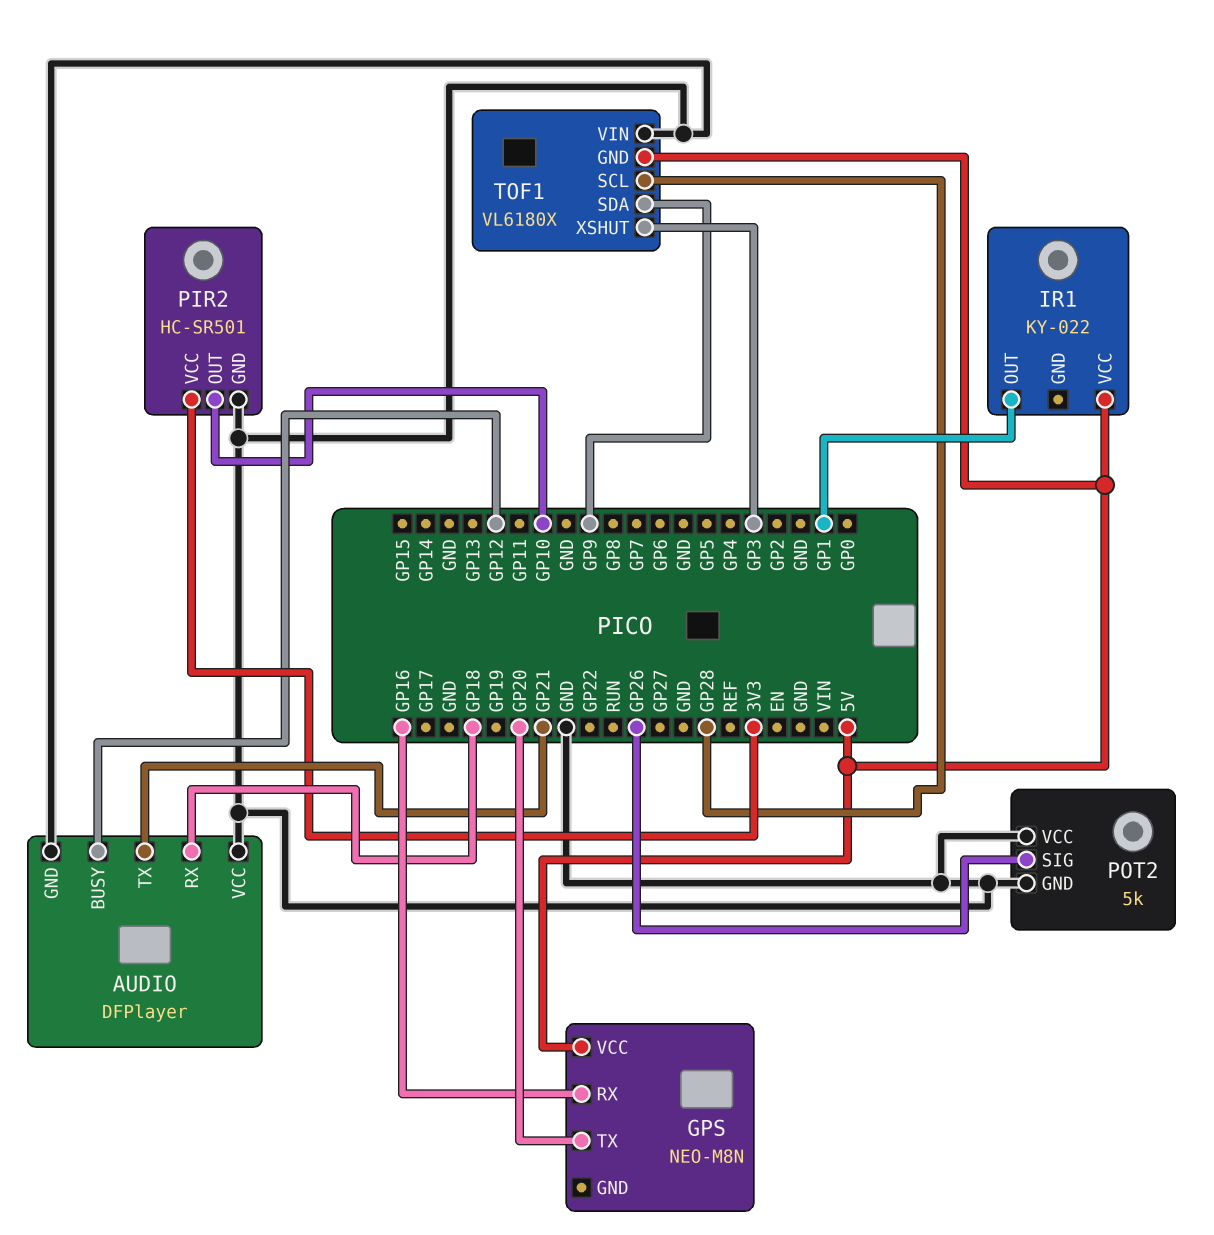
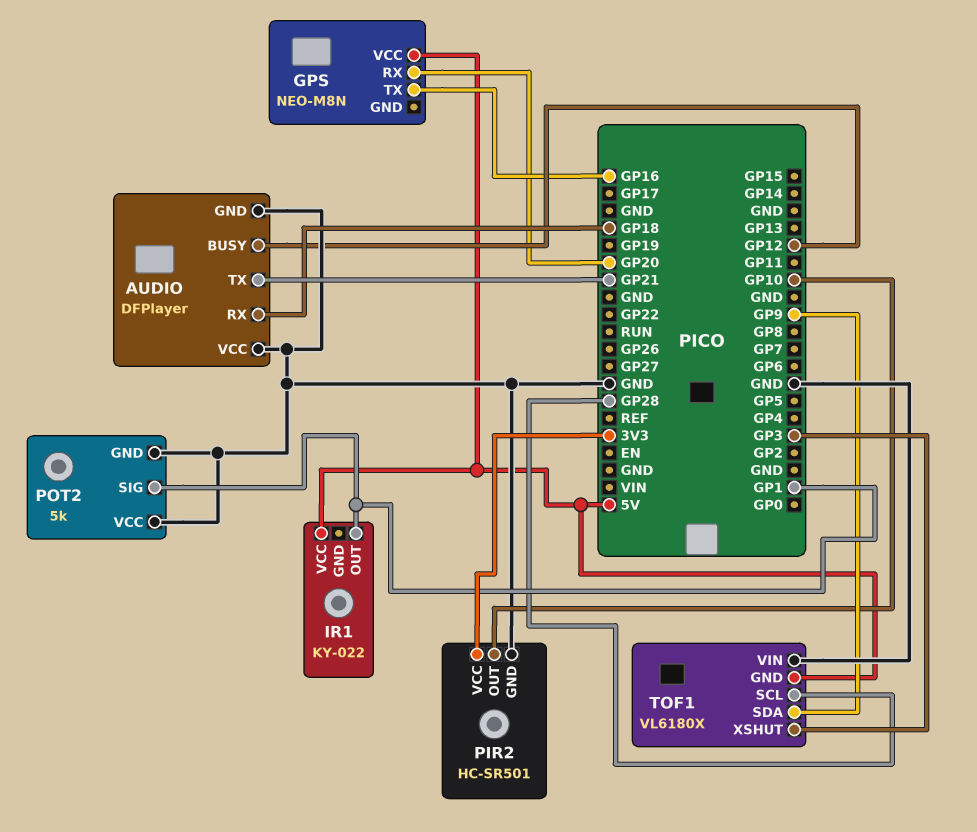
GPS pin RX: GP16 -> GP20
GPS pin TX: GP20 -> GP16
POT2 pin SIG: GP26 -> GP1

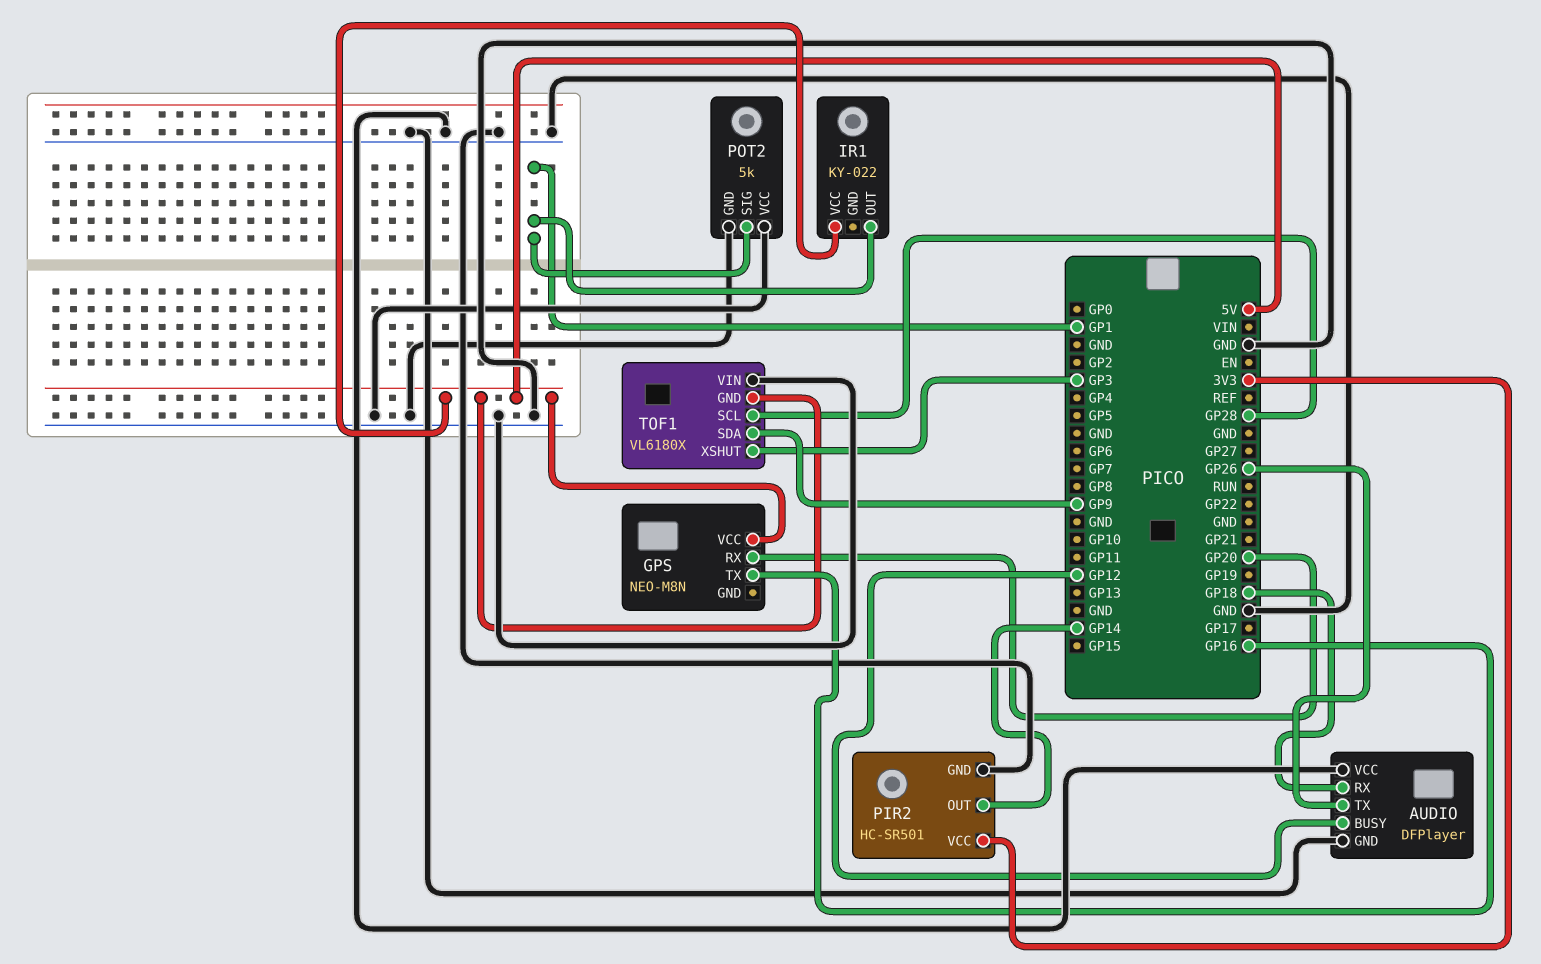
AUDIO pin TX: GP21 -> GP26
PIR2 pin OUT: GP10 -> GP14

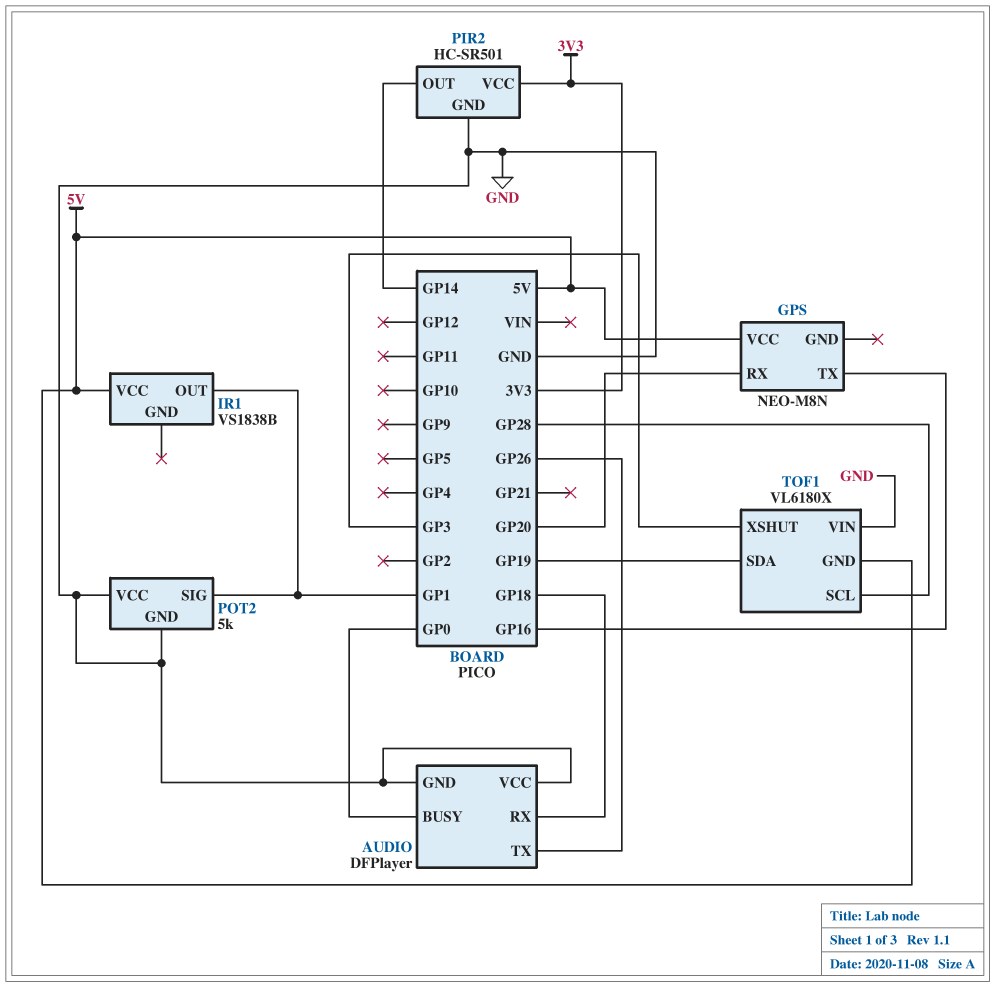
AUDIO pin BUSY: GP12 -> GP0
IR1: KY-022 -> VS1838B
TOF1 pin SDA: GP9 -> GP19

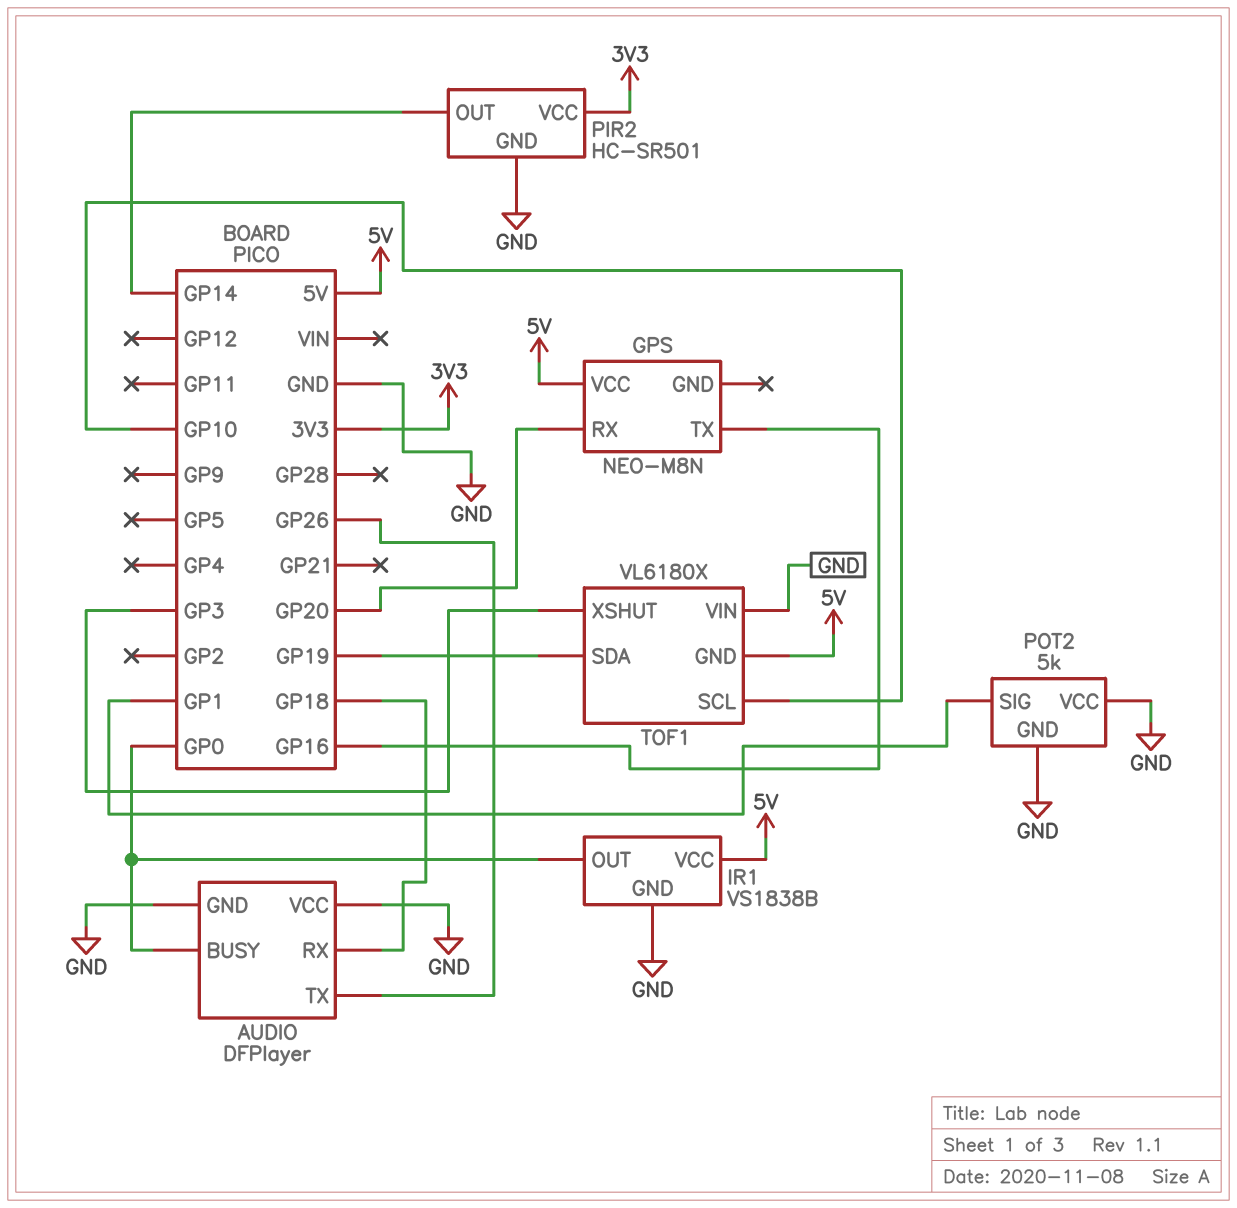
IR1 pin GND: none -> GND
IR1 pin OUT: GP1 -> GP0
TOF1 pin SCL: GP28 -> GP10

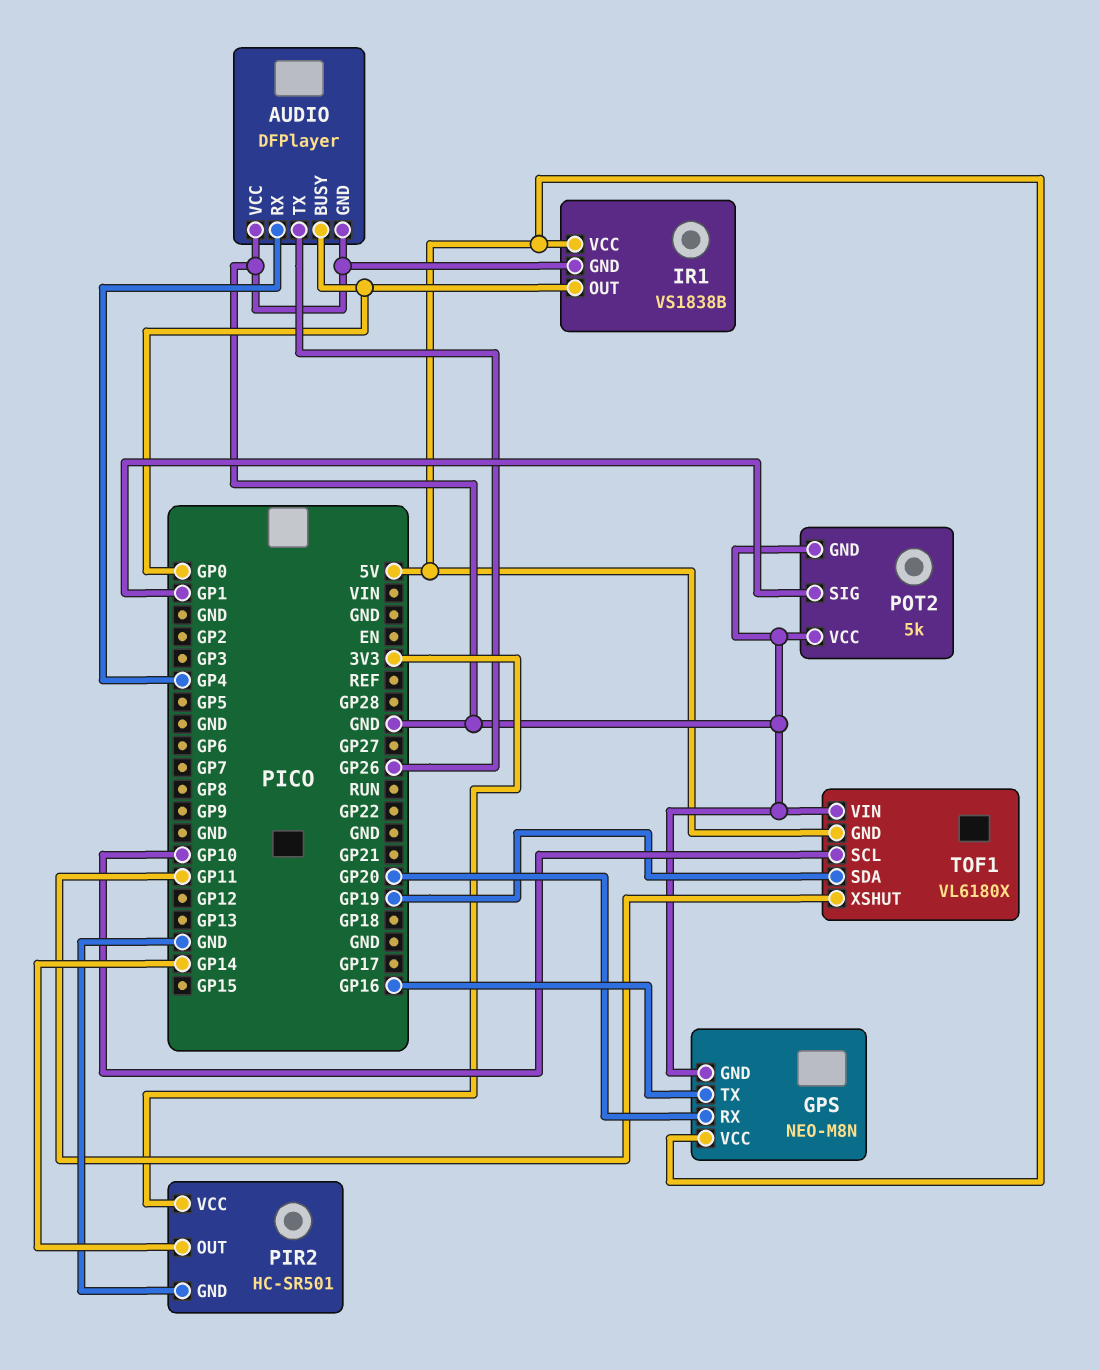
AUDIO pin RX: GP18 -> GP4
GPS pin GND: none -> GND
TOF1 pin XSHUT: GP3 -> GP11

